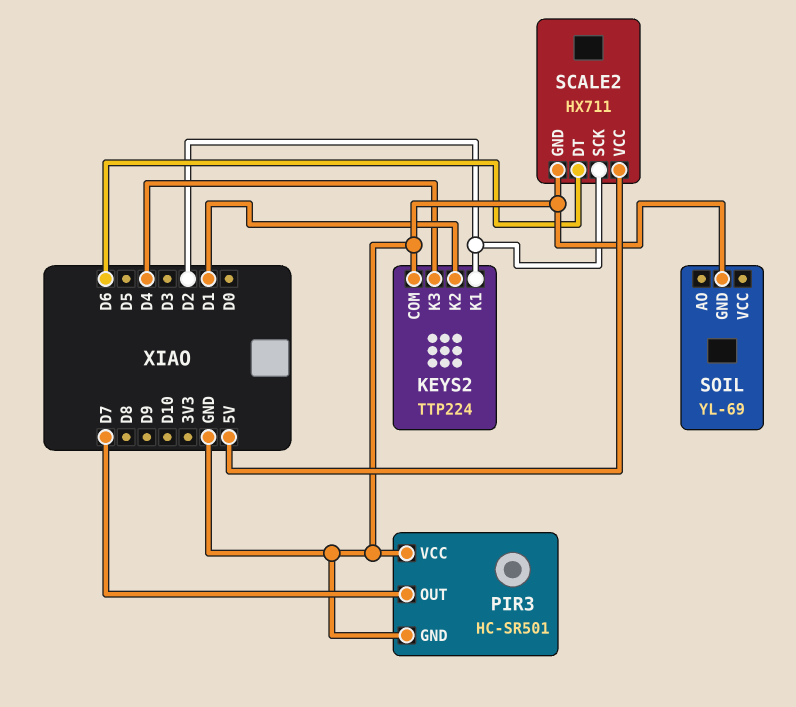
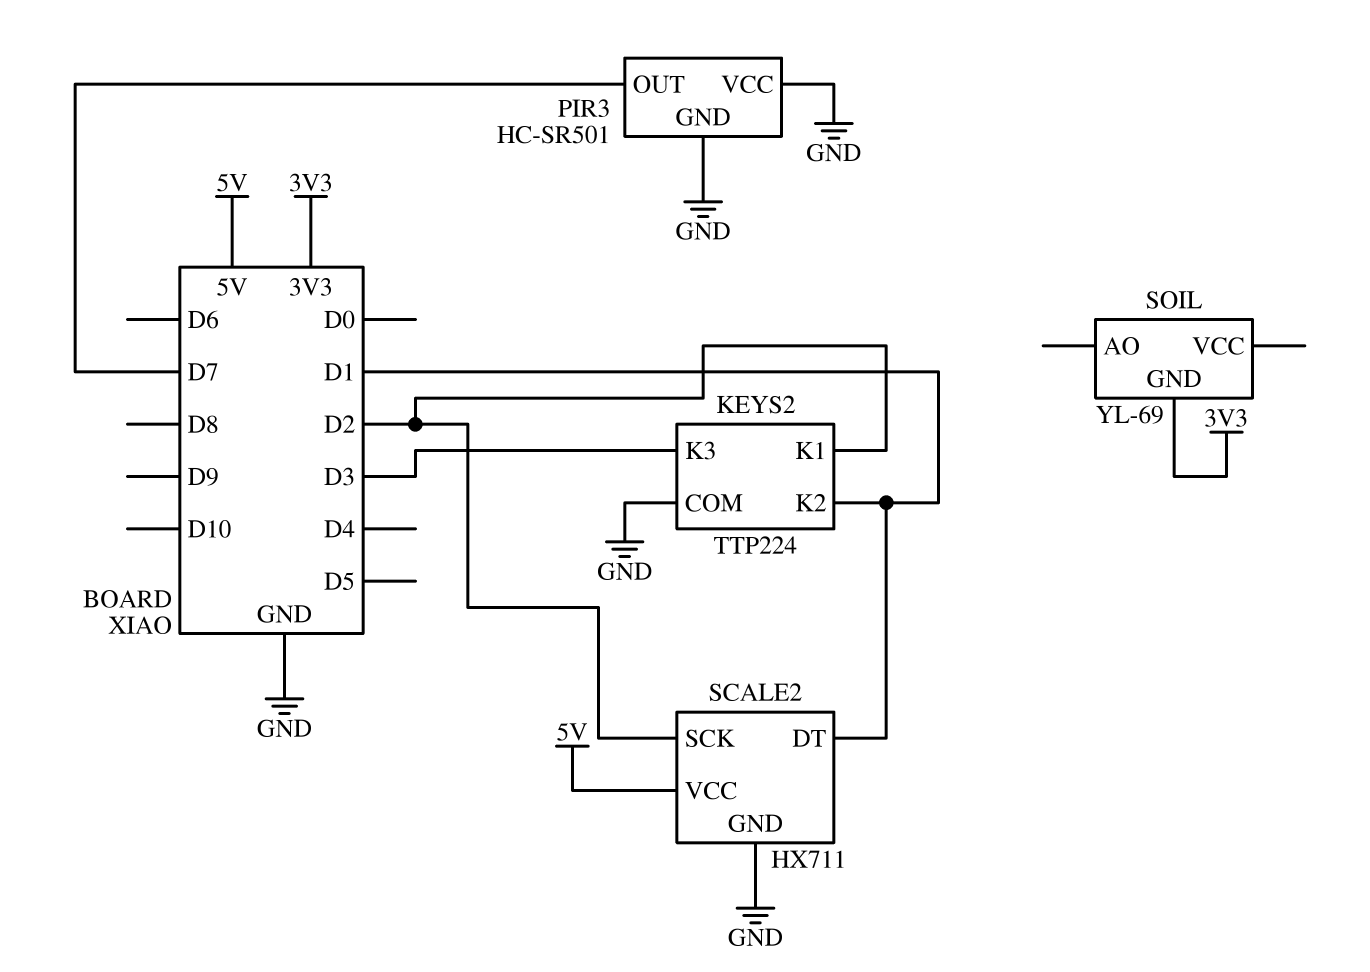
KEYS2 pin K3: D4 -> D3
SCALE2 pin DT: D6 -> D1
SOIL pin GND: GND -> 3V3

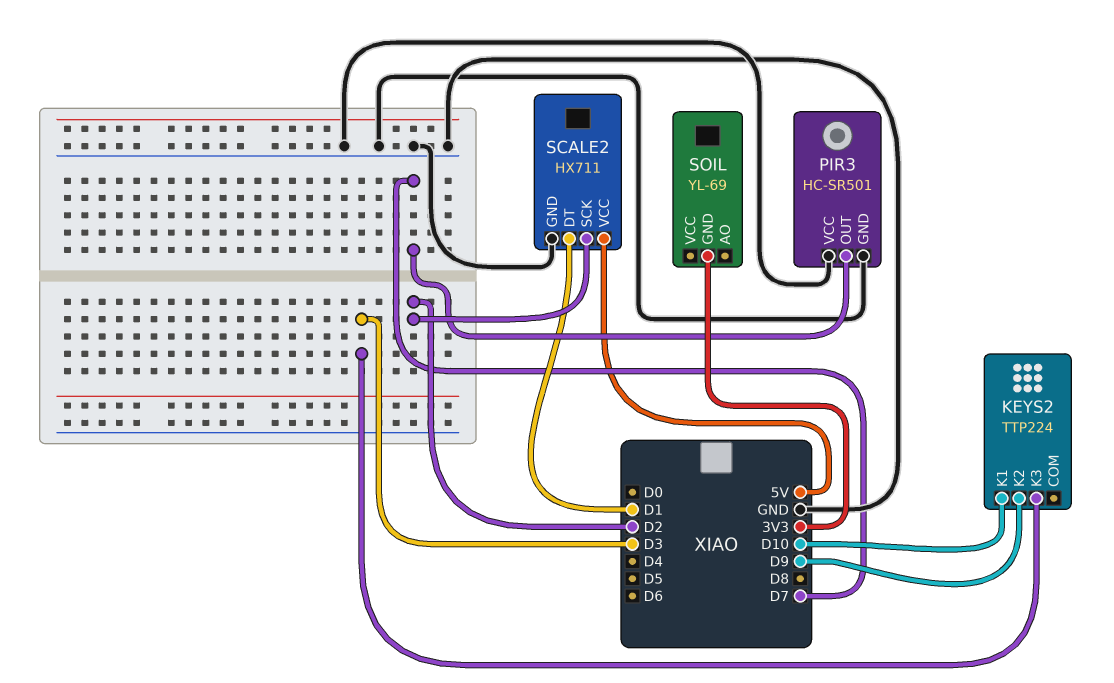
KEYS2 pin COM: GND -> none
KEYS2 pin K1: D2 -> D10
KEYS2 pin K2: D1 -> D9

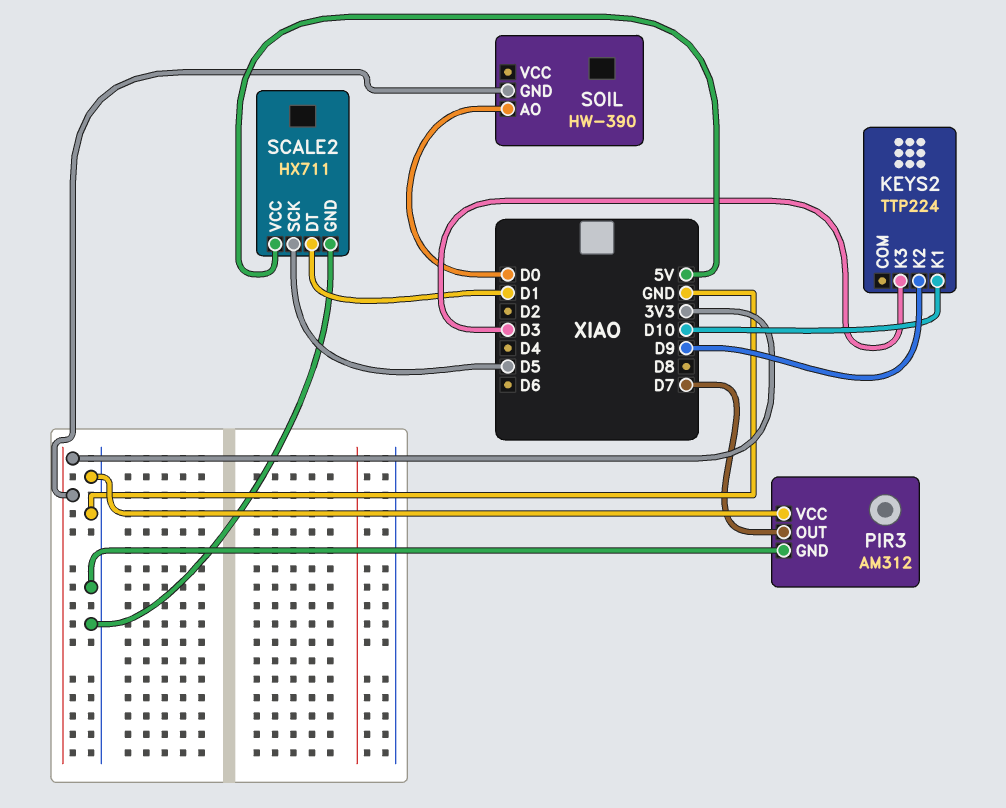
PIR3: HC-SR501 -> AM312
SCALE2 pin SCK: D2 -> D5
SOIL: YL-69 -> HW-390
SOIL pin AO: none -> D0

